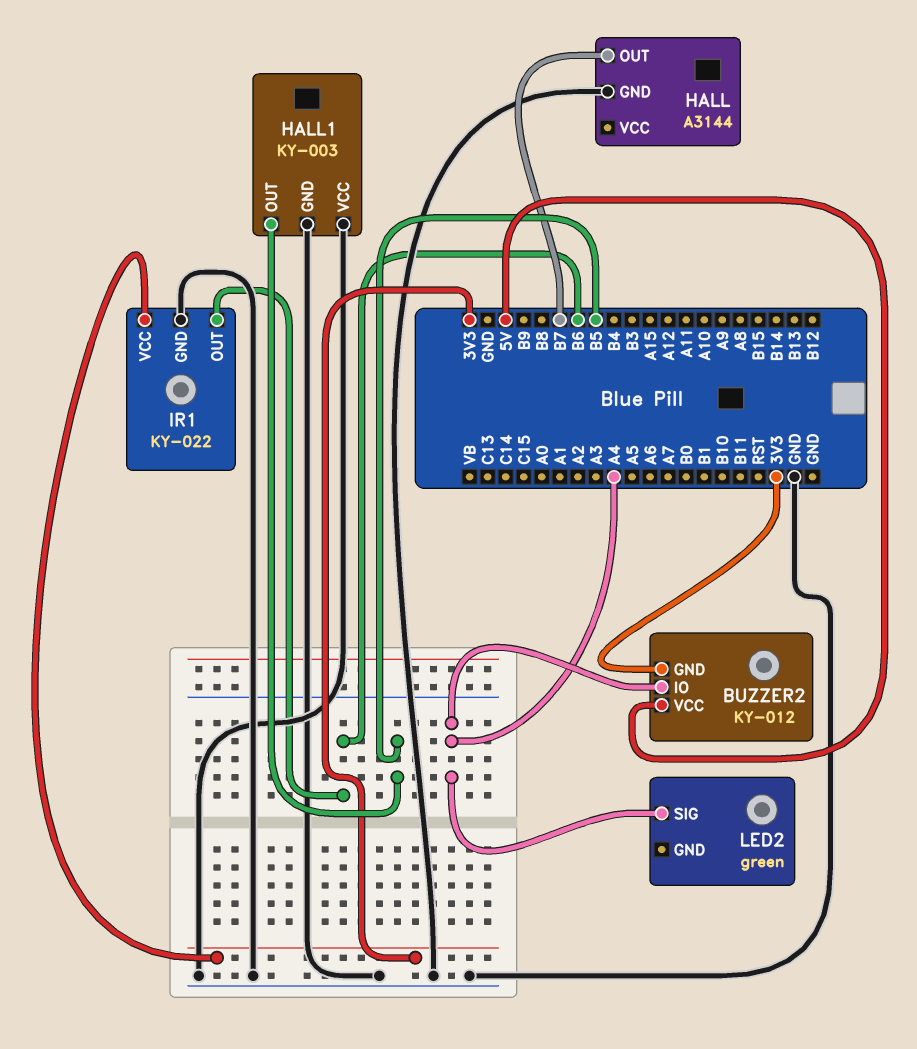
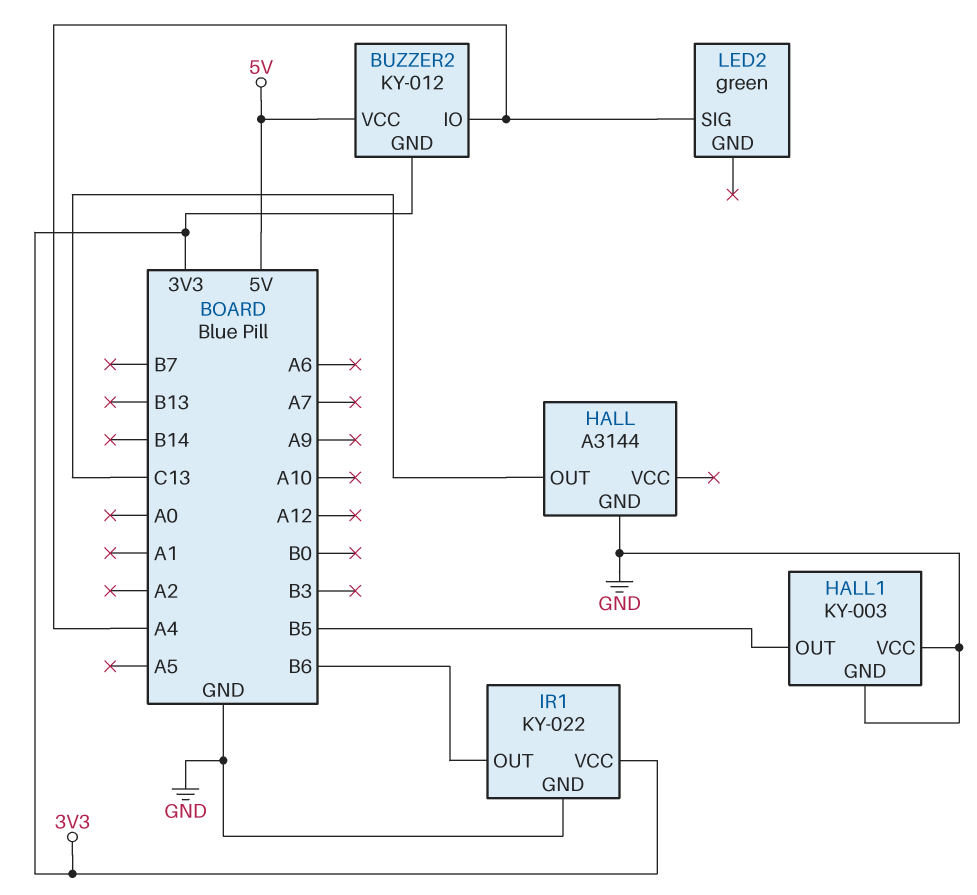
HALL pin OUT: B7 -> C13

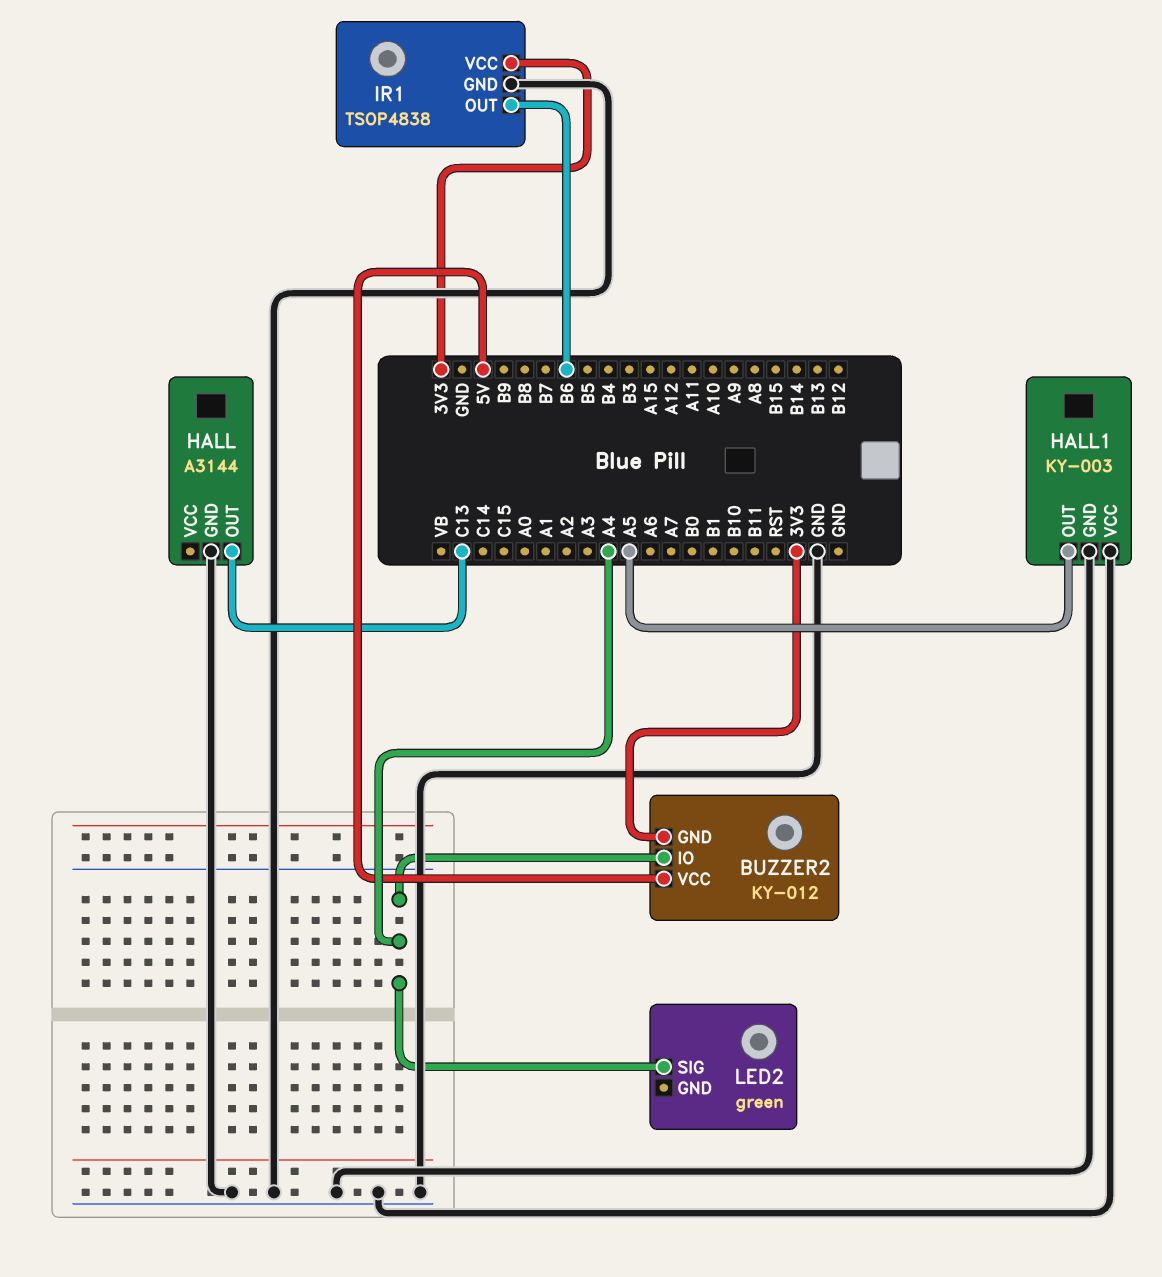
HALL1 pin OUT: B5 -> A5
IR1: KY-022 -> TSOP4838

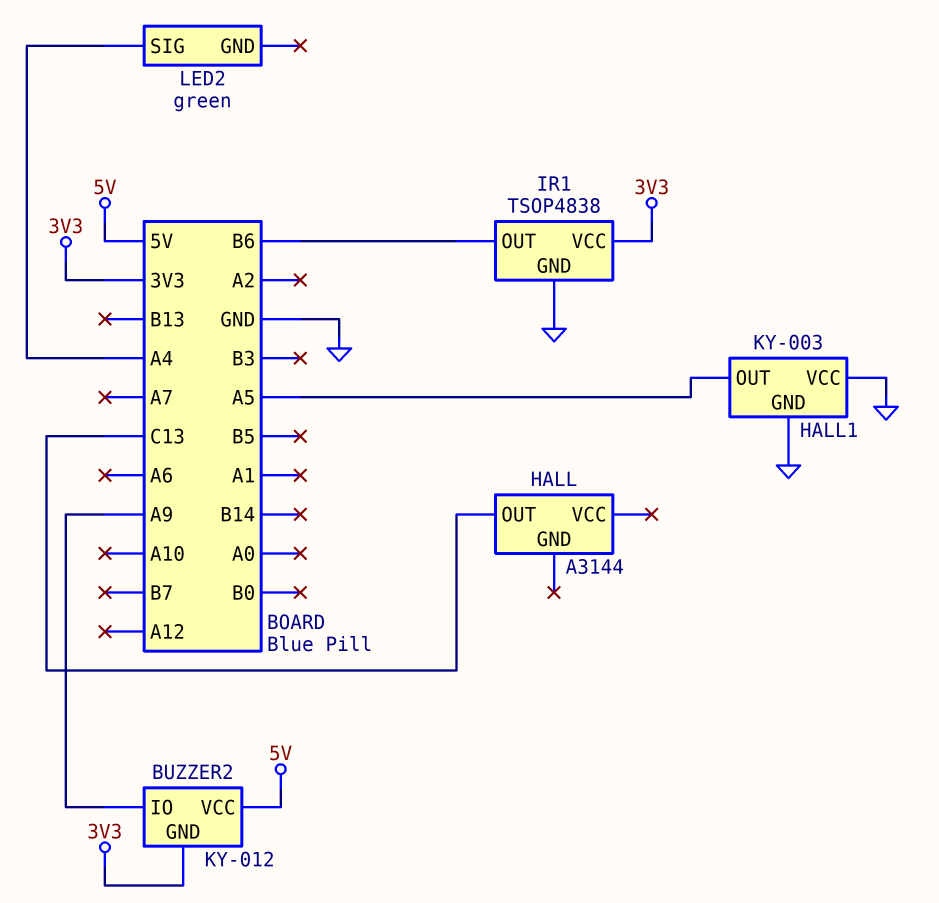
BUZZER2 pin IO: A4 -> A9
HALL pin GND: GND -> none

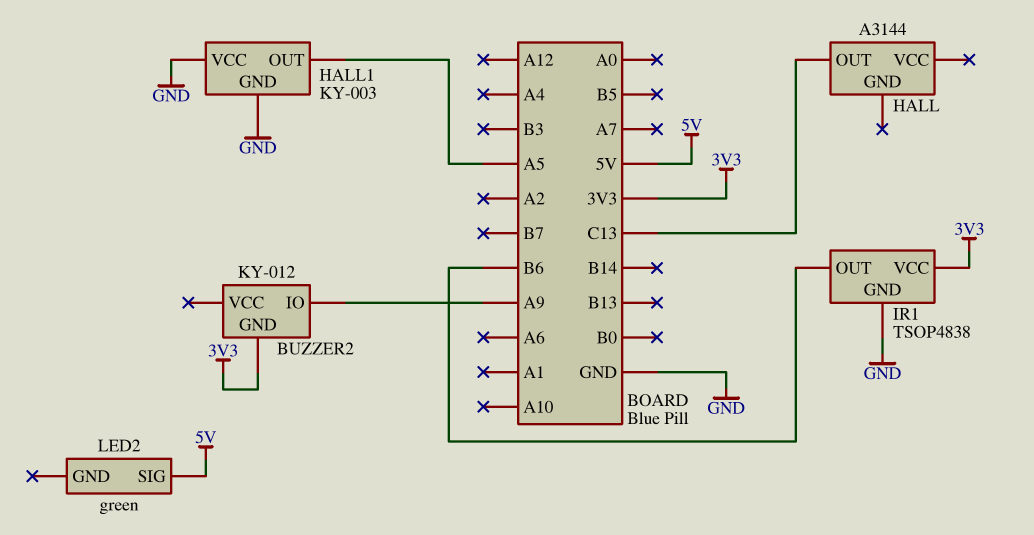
BUZZER2 pin VCC: 5V -> none
LED2 pin SIG: A4 -> 5V

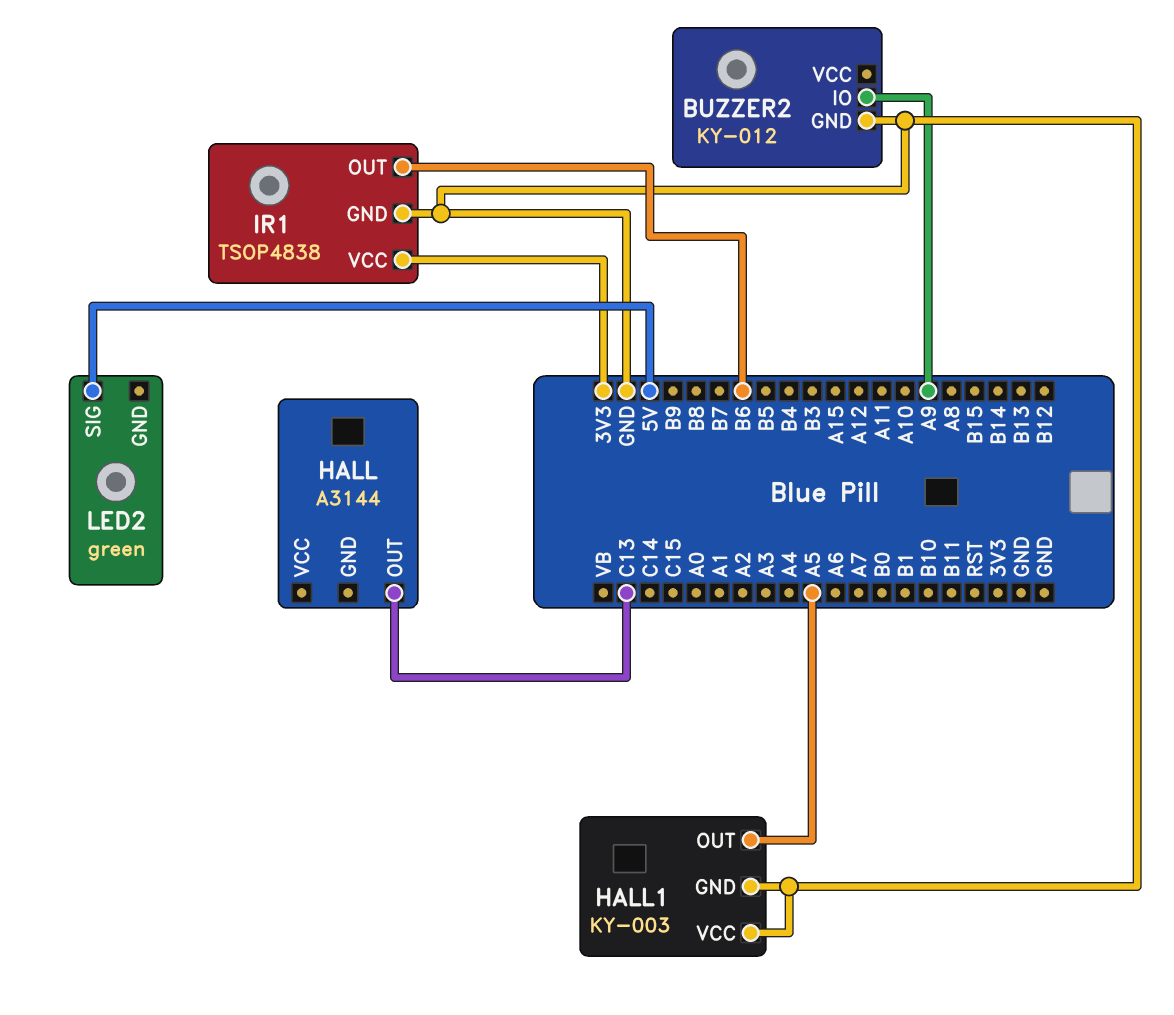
BUZZER2 pin GND: 3V3 -> GND

